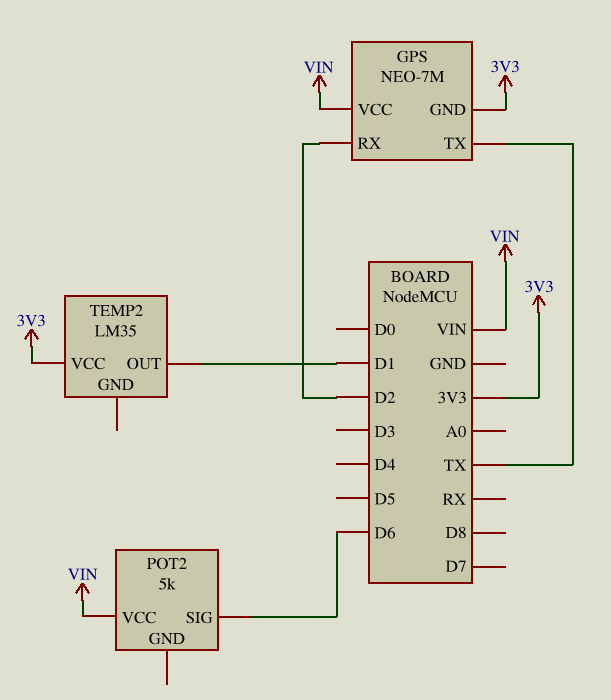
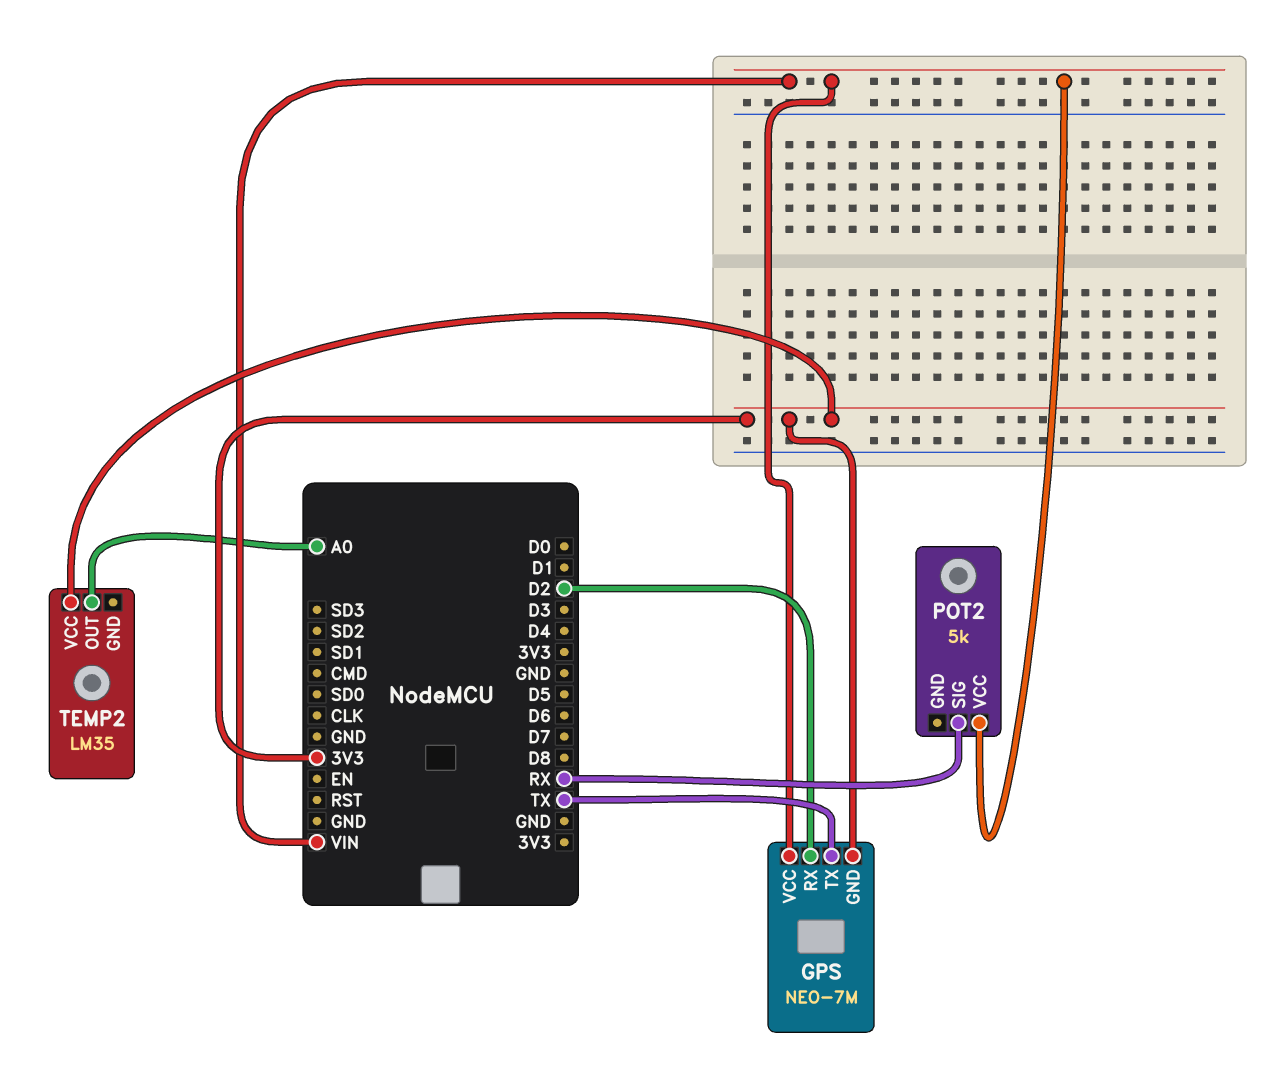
POT2 pin SIG: D6 -> RX
TEMP2 pin OUT: D1 -> A0

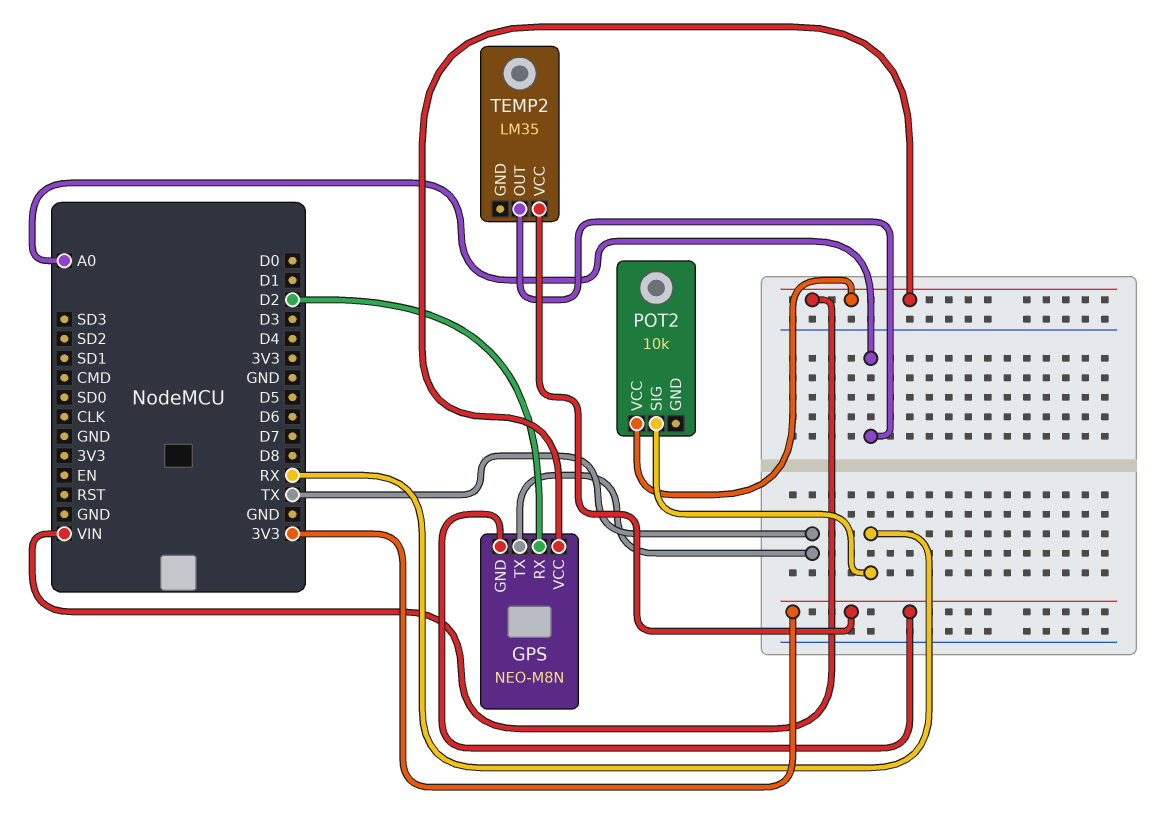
GPS: NEO-7M -> NEO-M8N
POT2: 5k -> 10k

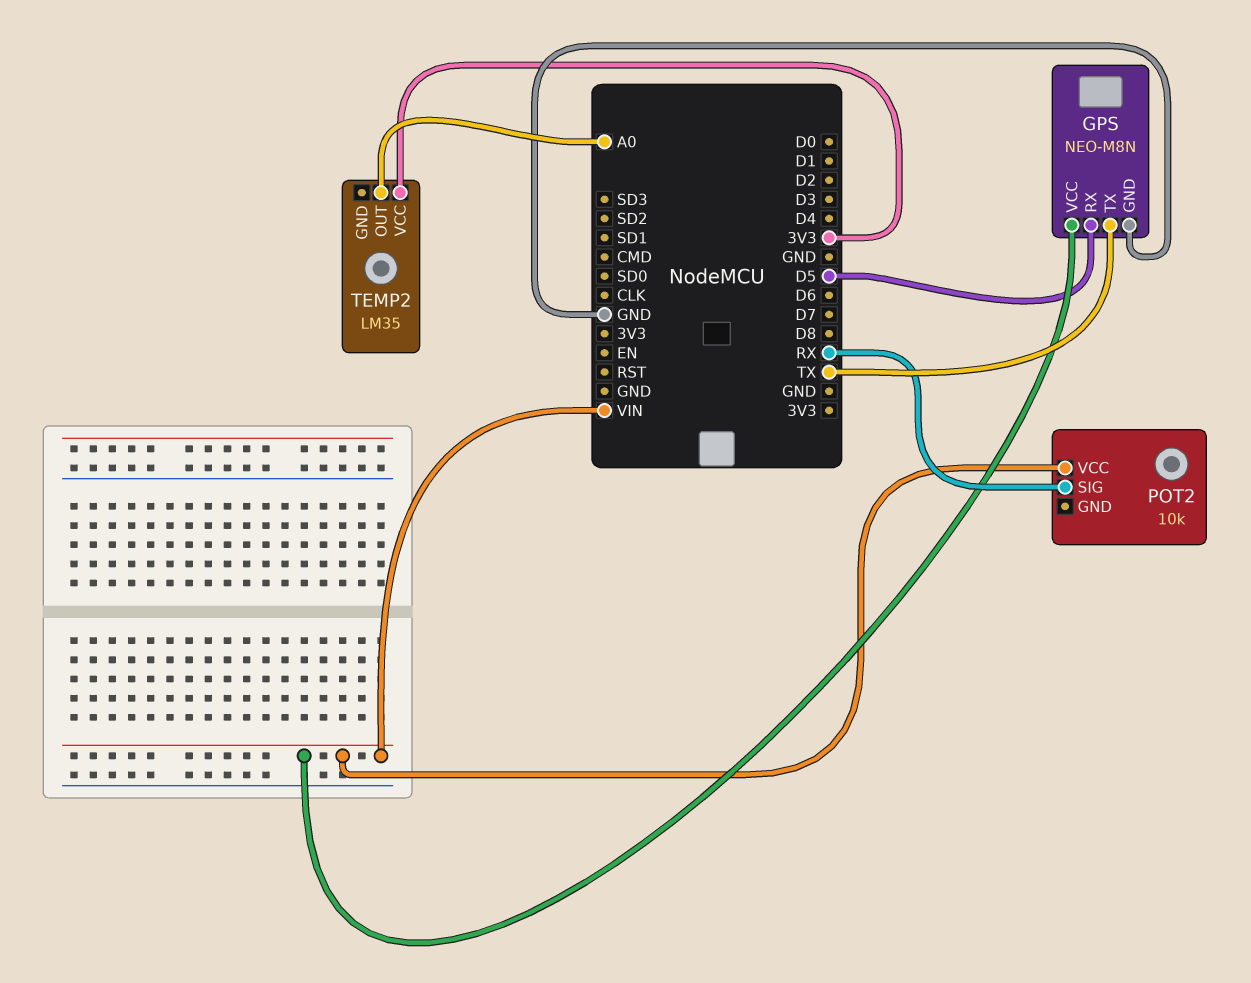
GPS pin GND: 3V3 -> GND
GPS pin RX: D2 -> D5

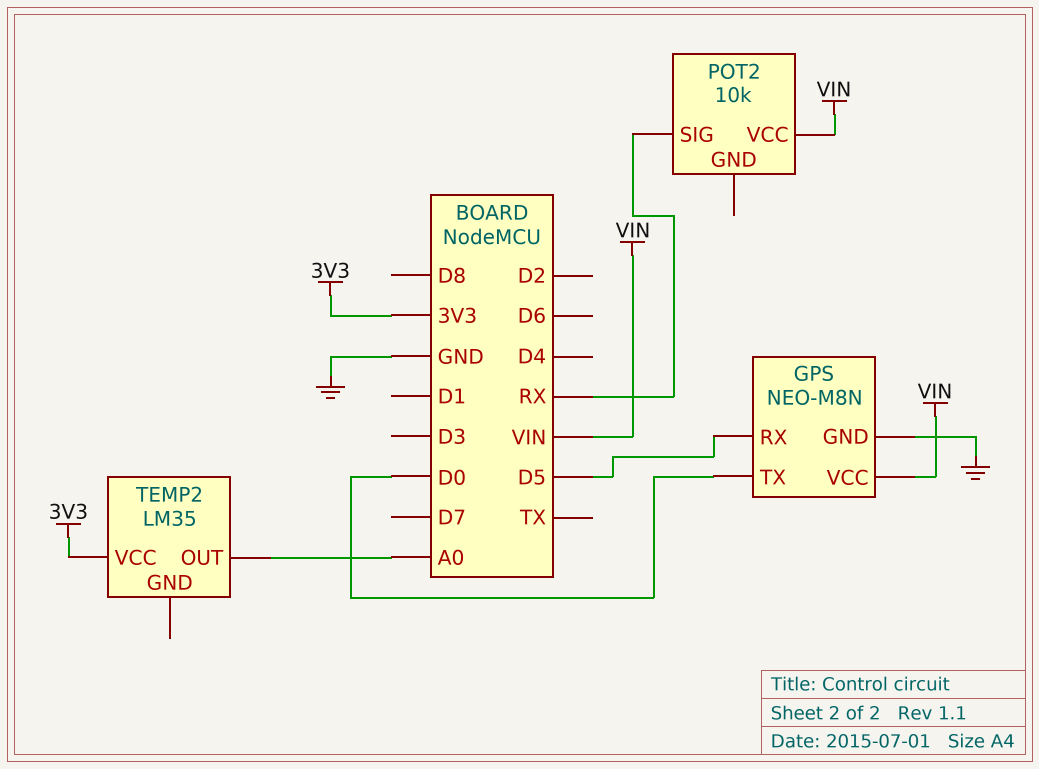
GPS pin TX: TX -> D0

